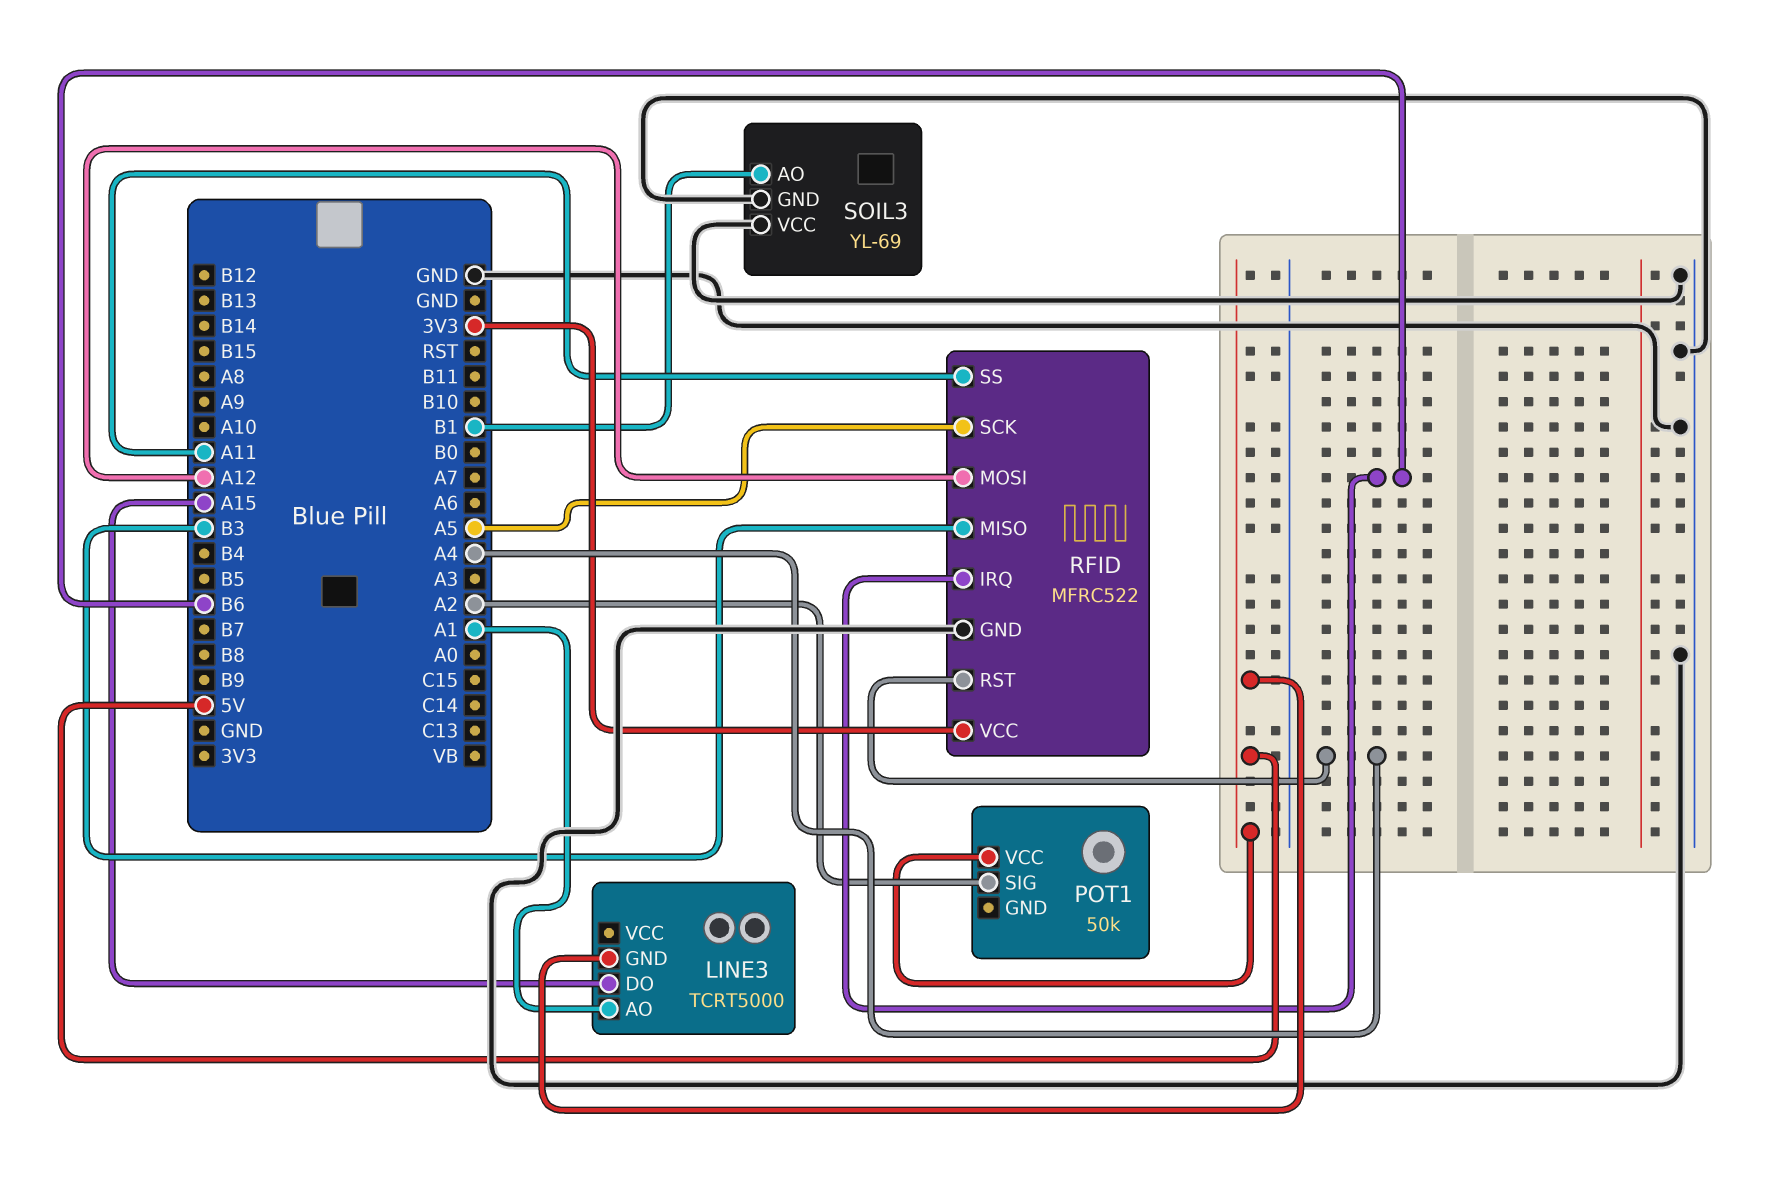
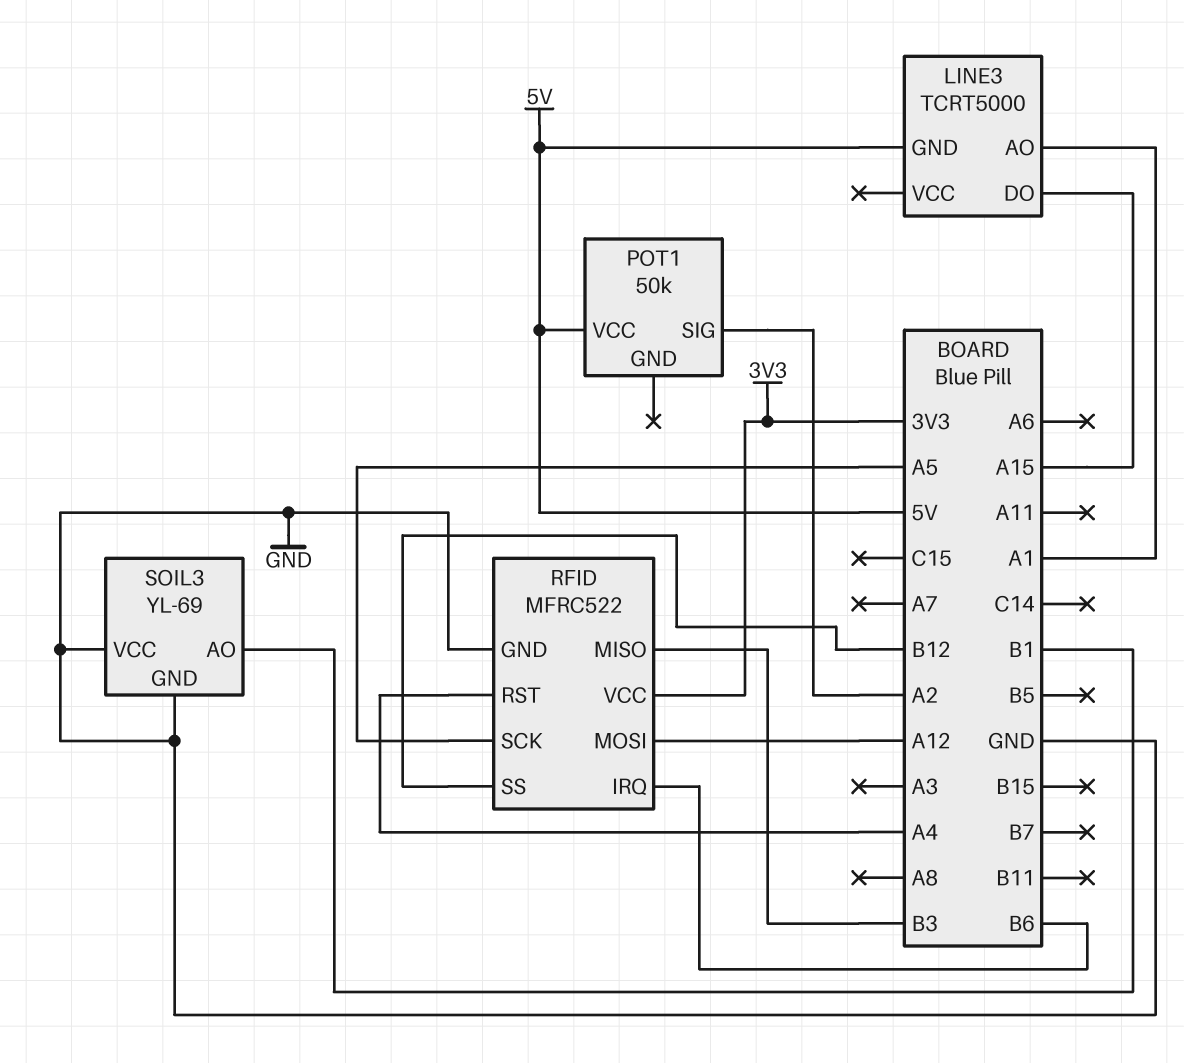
RFID pin SS: A11 -> B12

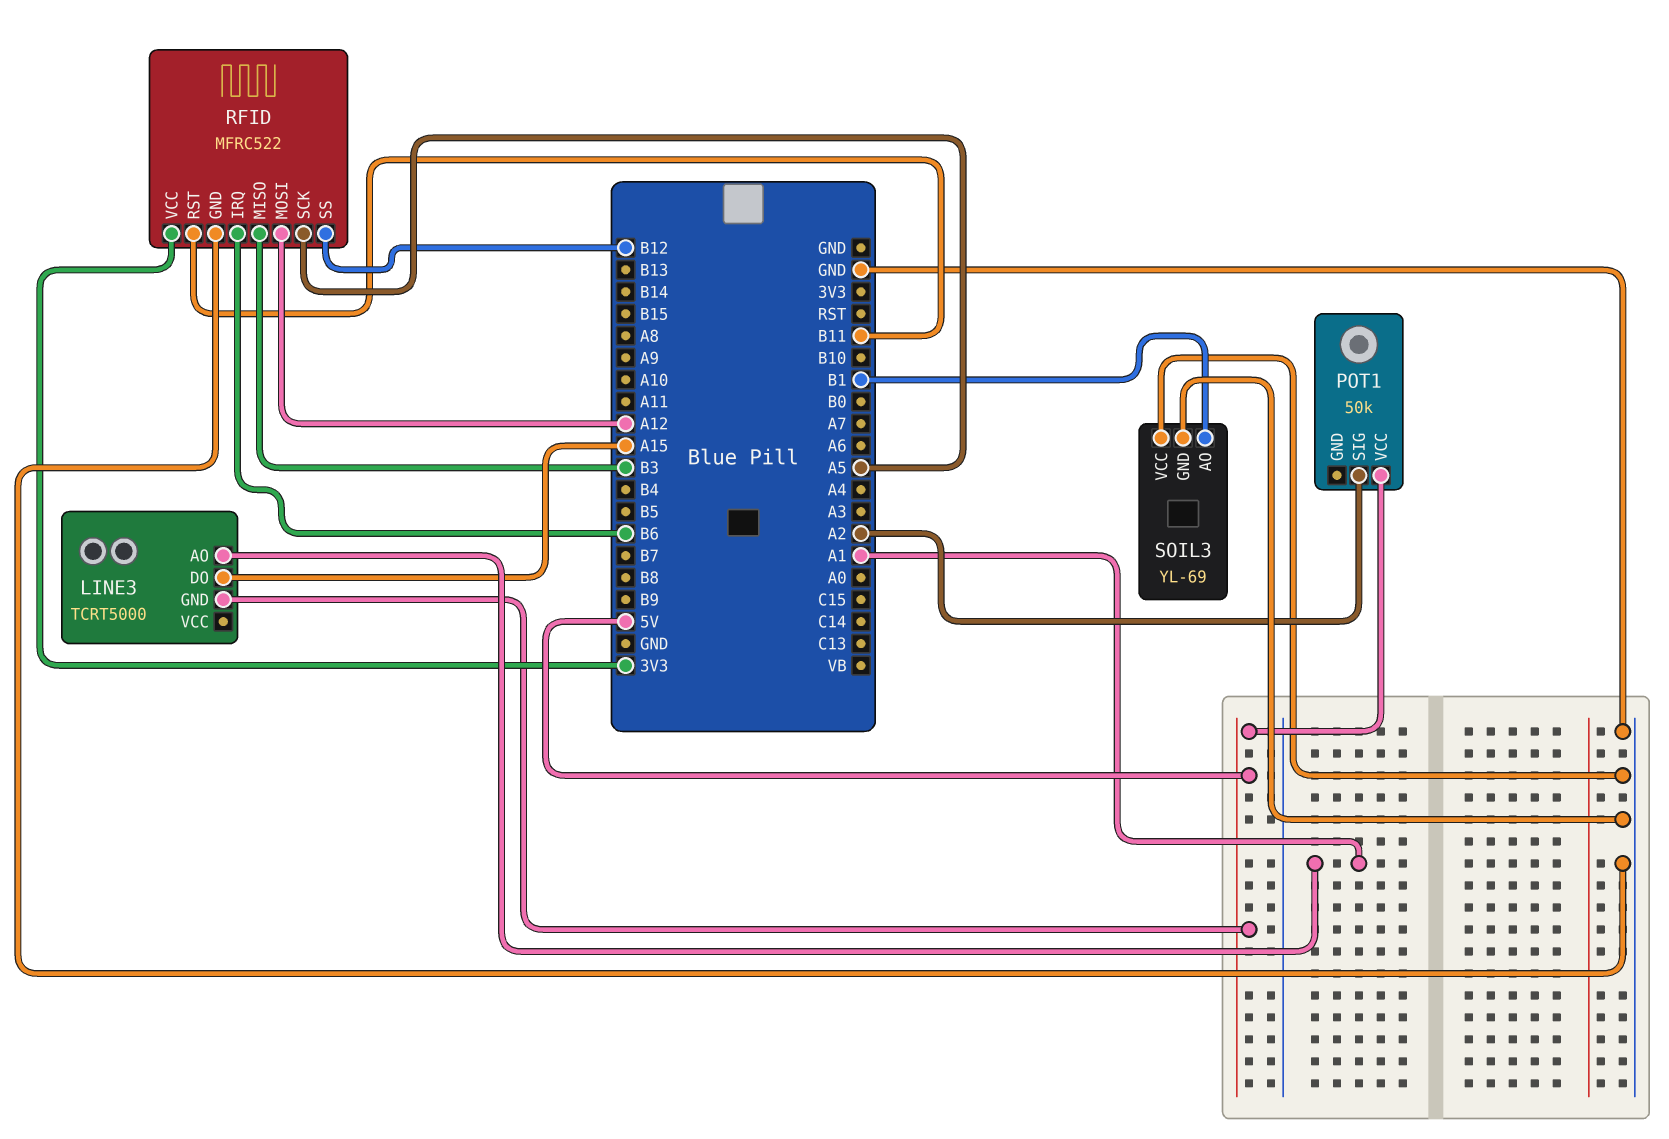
RFID pin RST: A4 -> B11

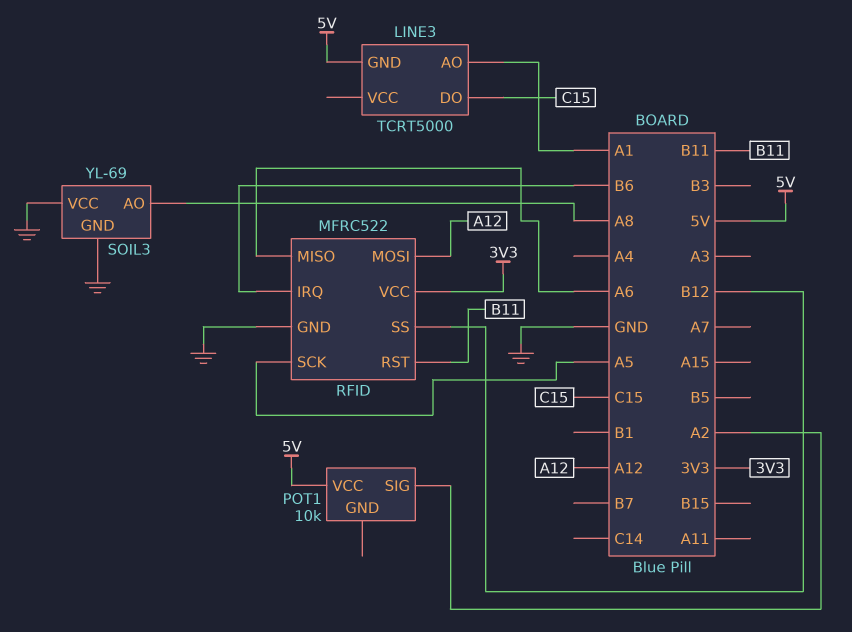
LINE3 pin DO: A15 -> C15
POT1: 50k -> 10k
RFID pin MISO: B3 -> A6
SOIL3 pin AO: B1 -> A8

